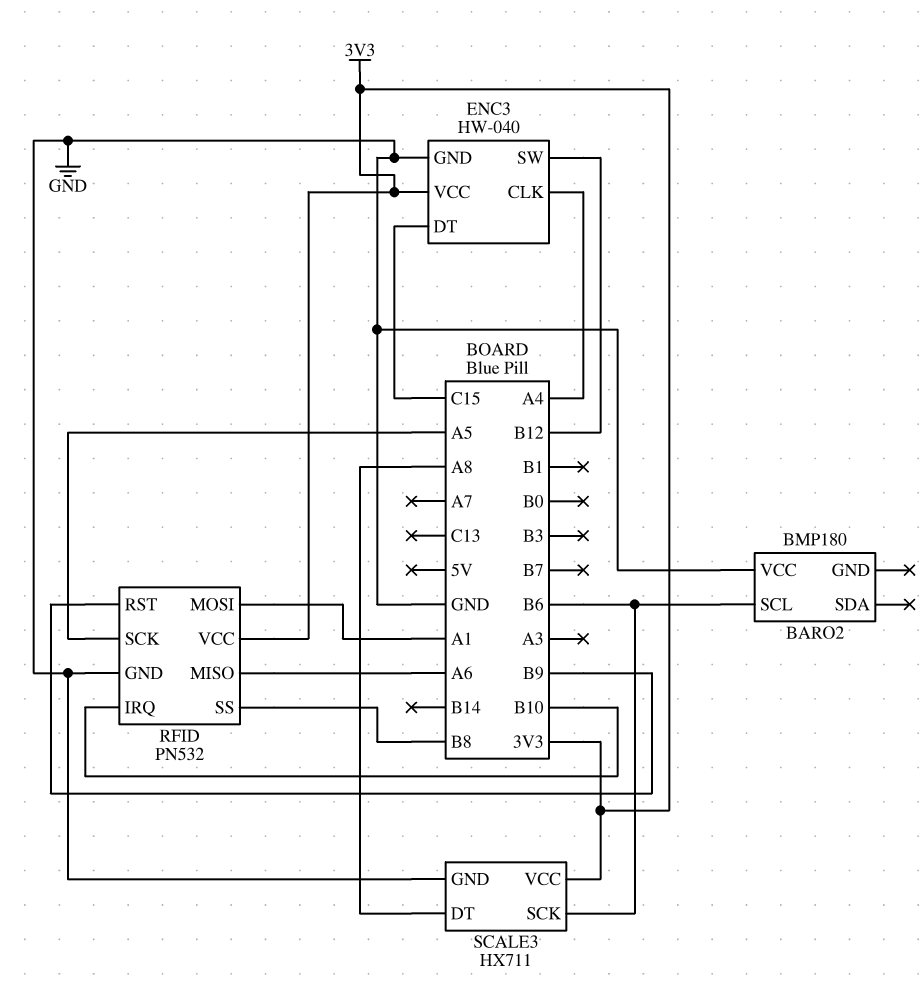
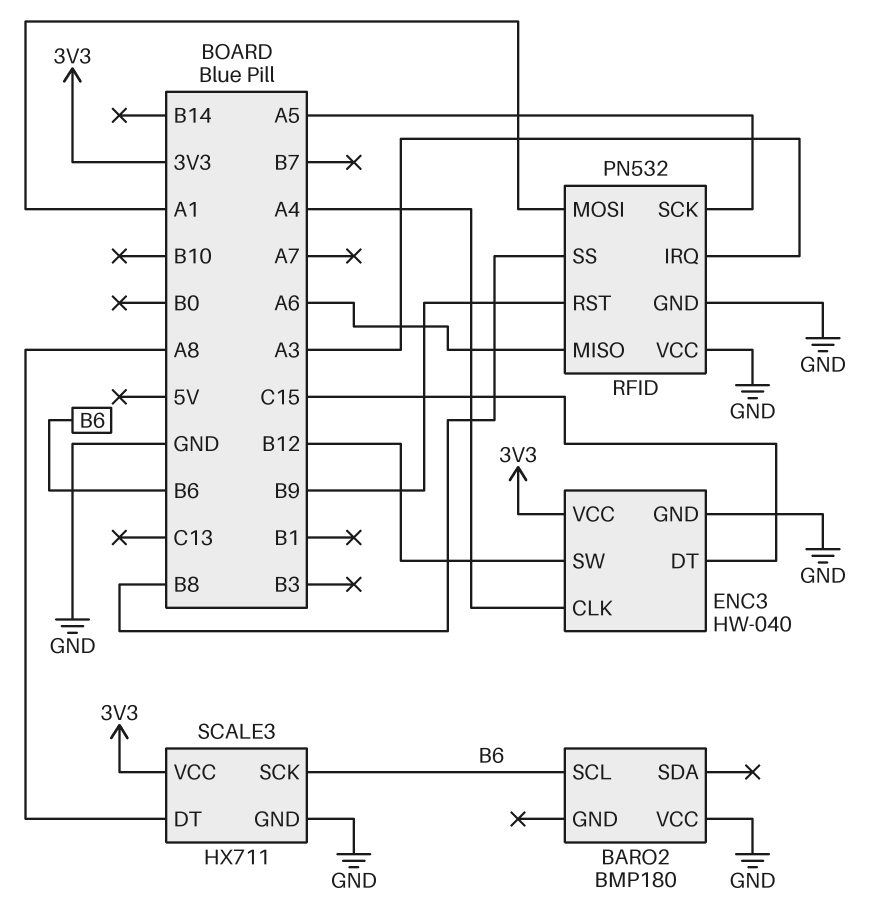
RFID pin IRQ: B10 -> A3
RFID pin VCC: 3V3 -> GND

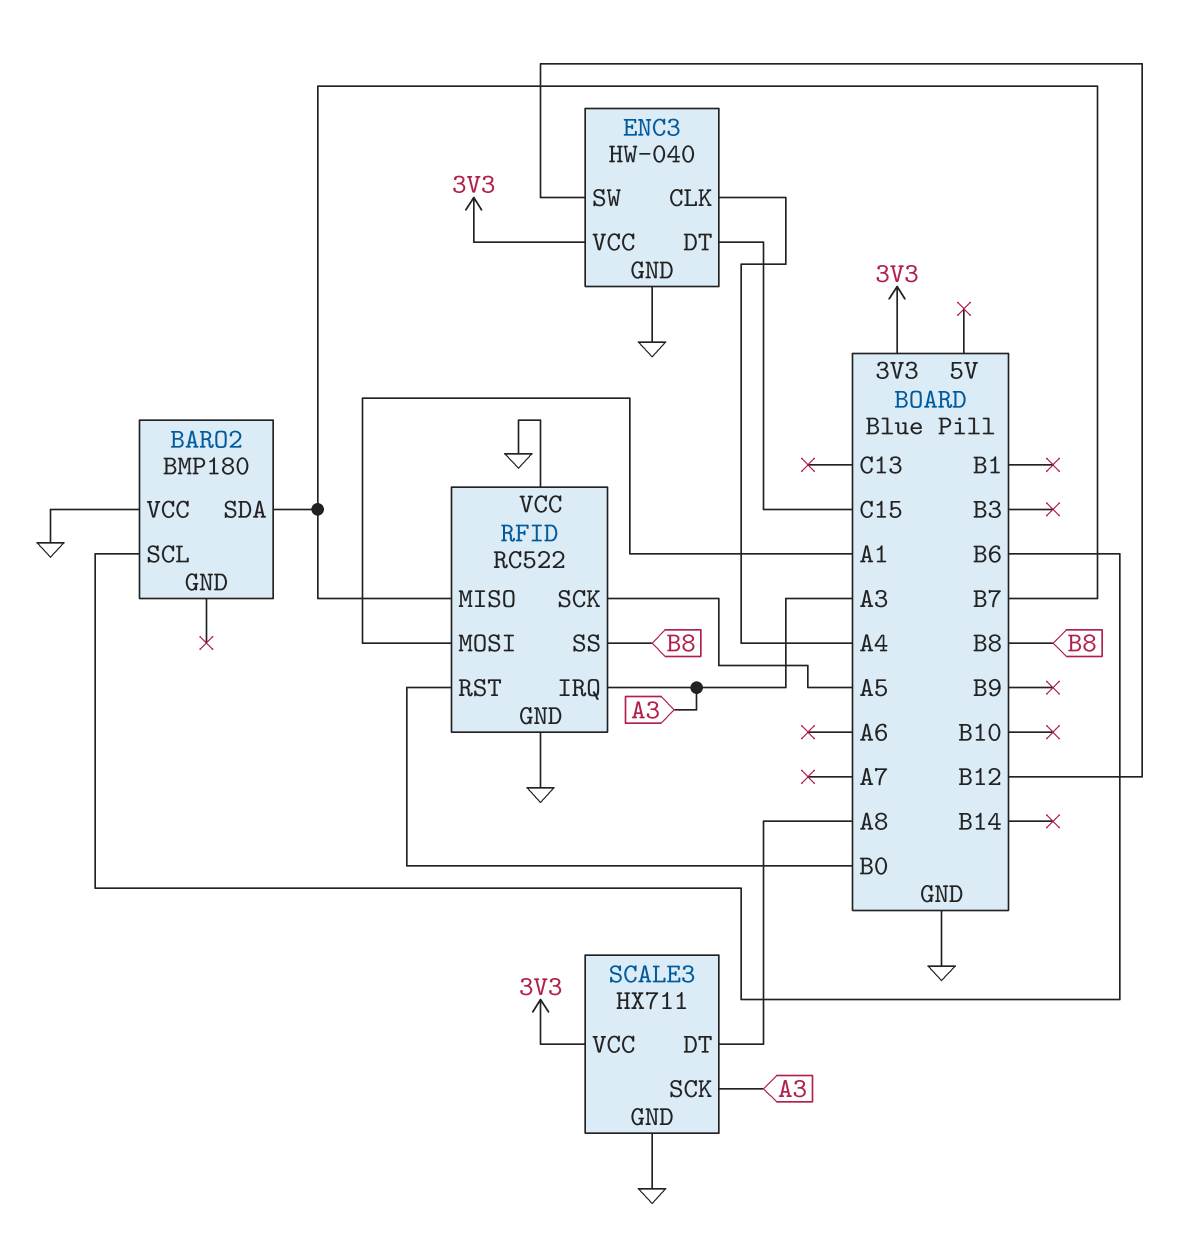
BARO2 pin SDA: none -> B7
RFID: PN532 -> RC522
RFID pin MISO: A6 -> B7
RFID pin RST: B9 -> B0
SCALE3 pin SCK: B6 -> A3

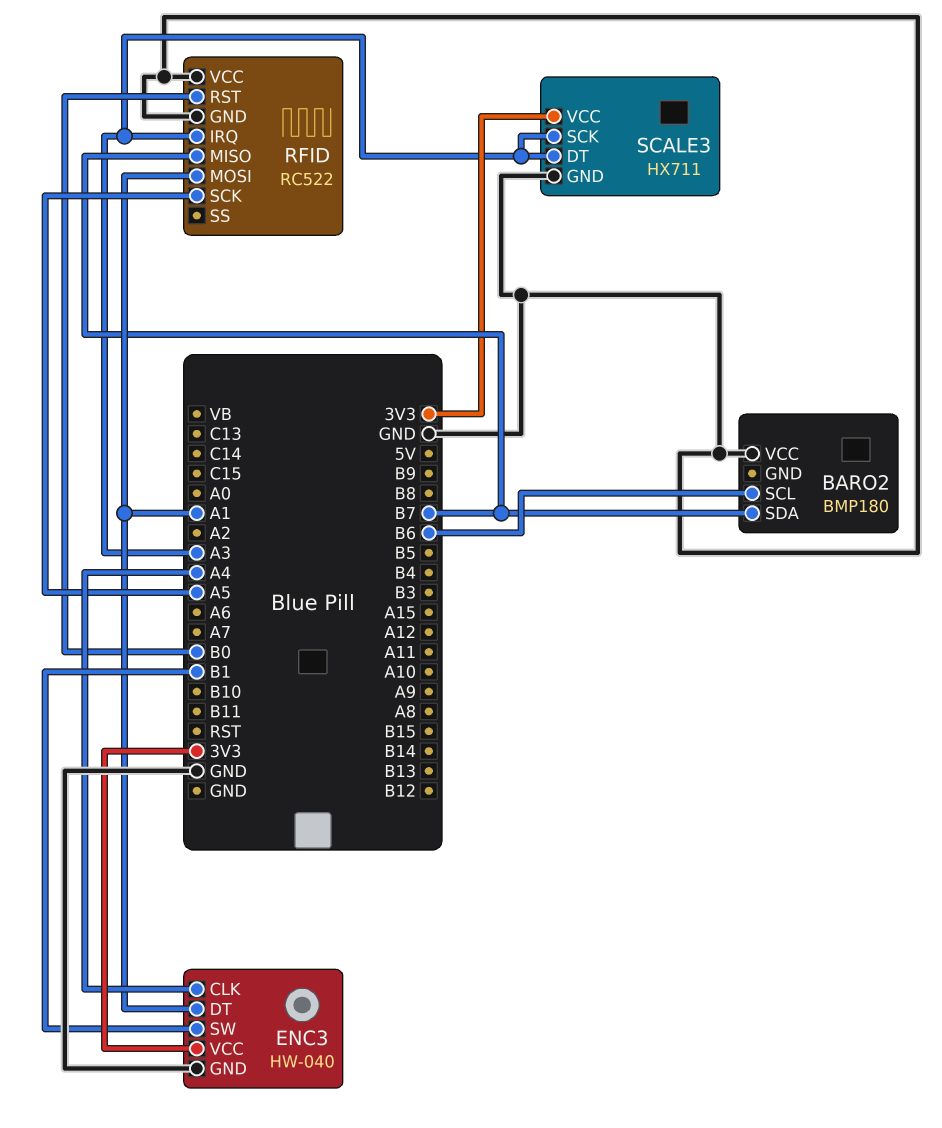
ENC3 pin DT: C15 -> A1
ENC3 pin SW: B12 -> B1
RFID pin SS: B8 -> none
SCALE3 pin DT: A8 -> A3

